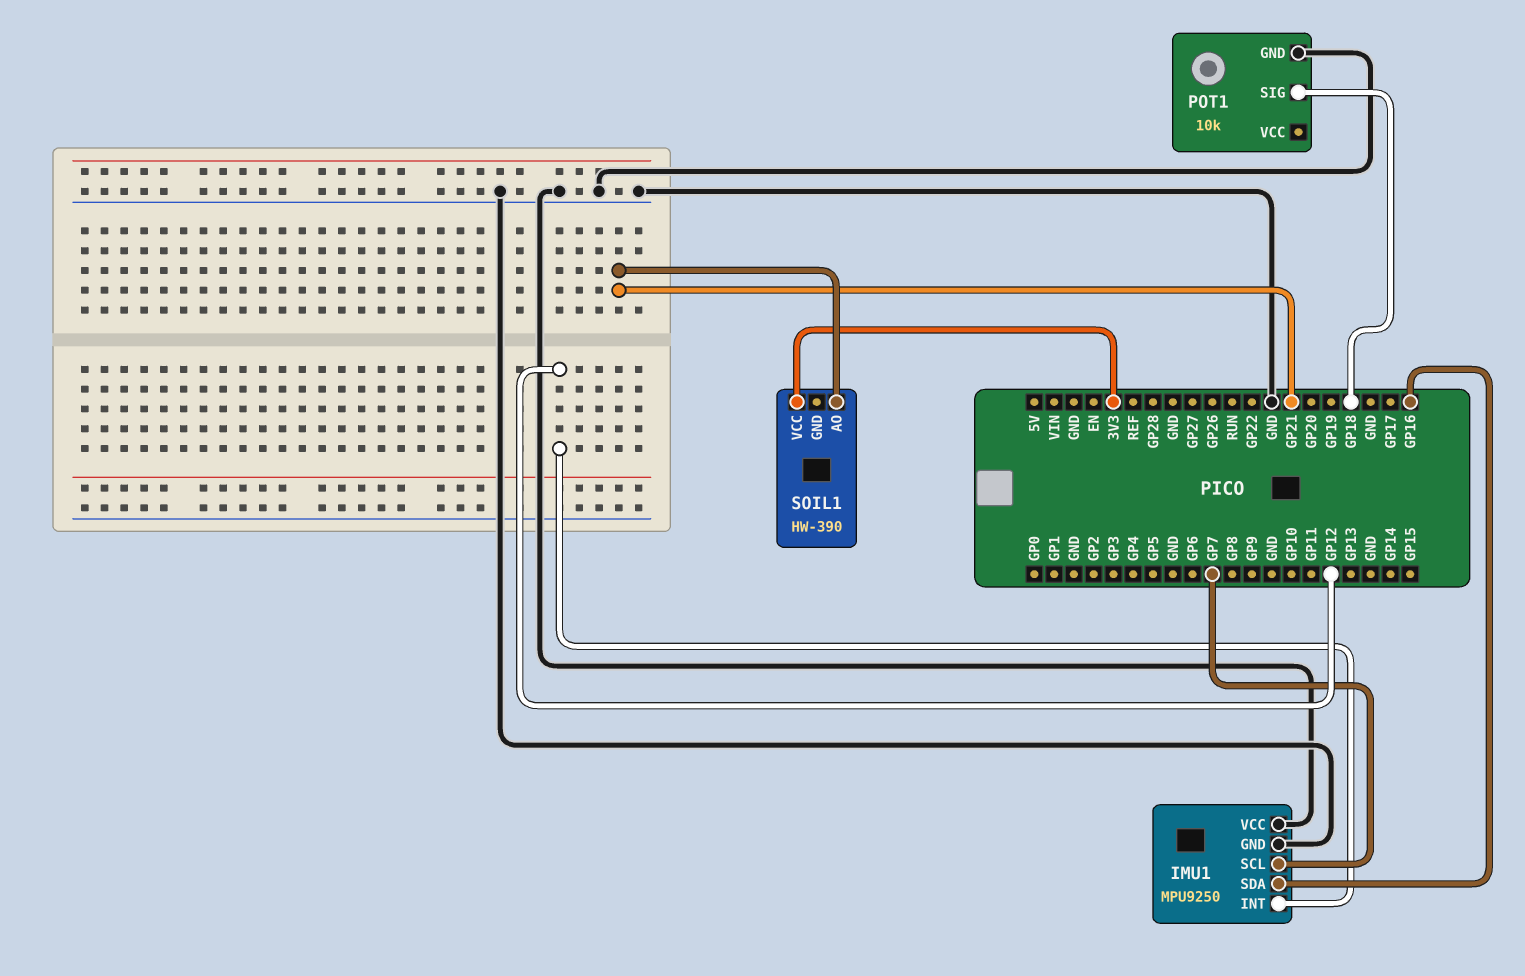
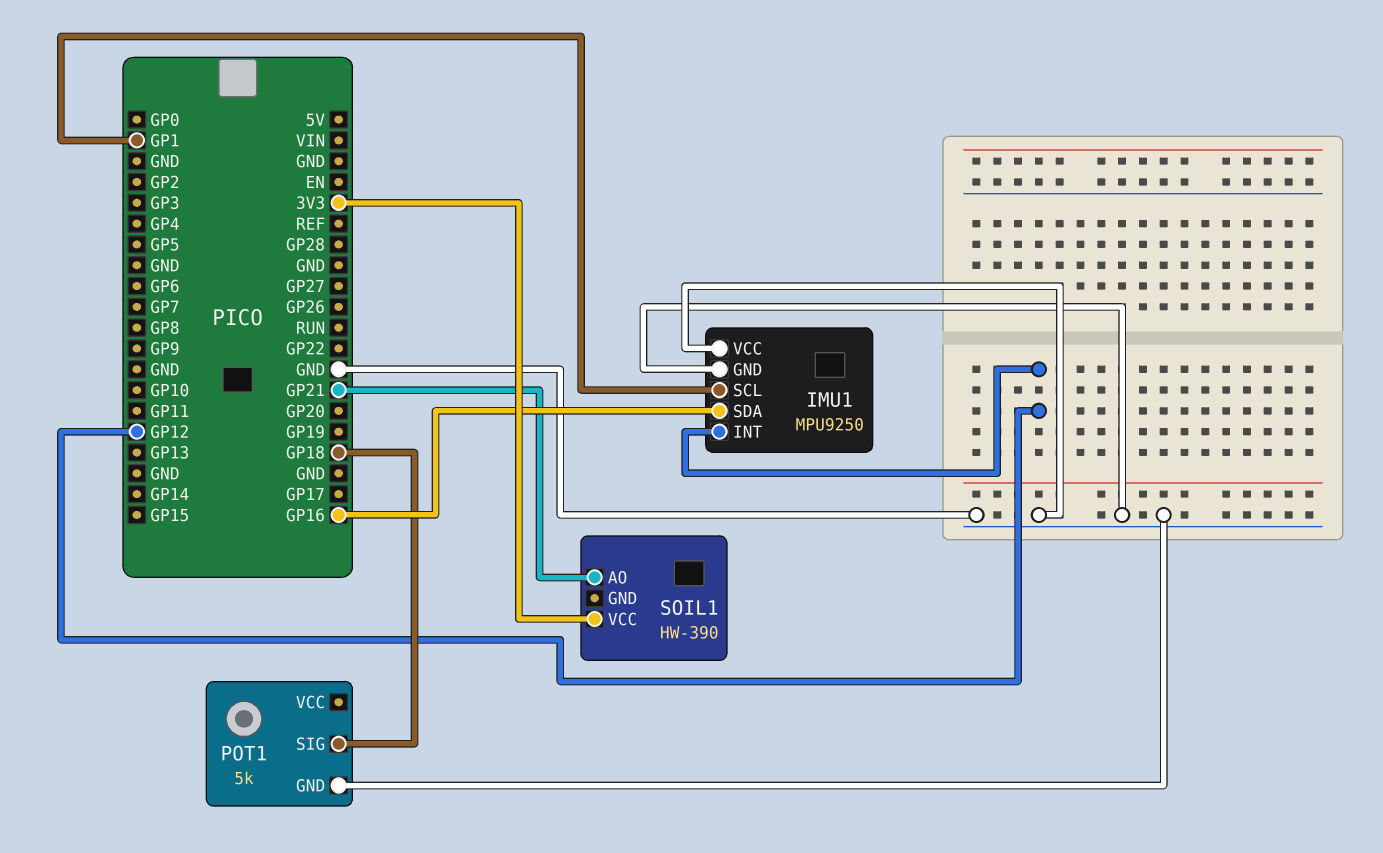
IMU1 pin SCL: GP7 -> GP1
POT1: 10k -> 5k

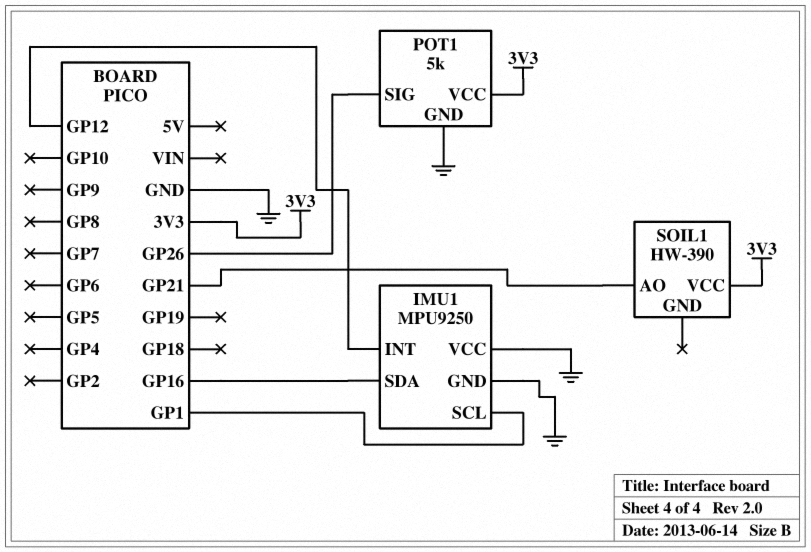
POT1 pin SIG: GP18 -> GP26
POT1 pin VCC: none -> 3V3

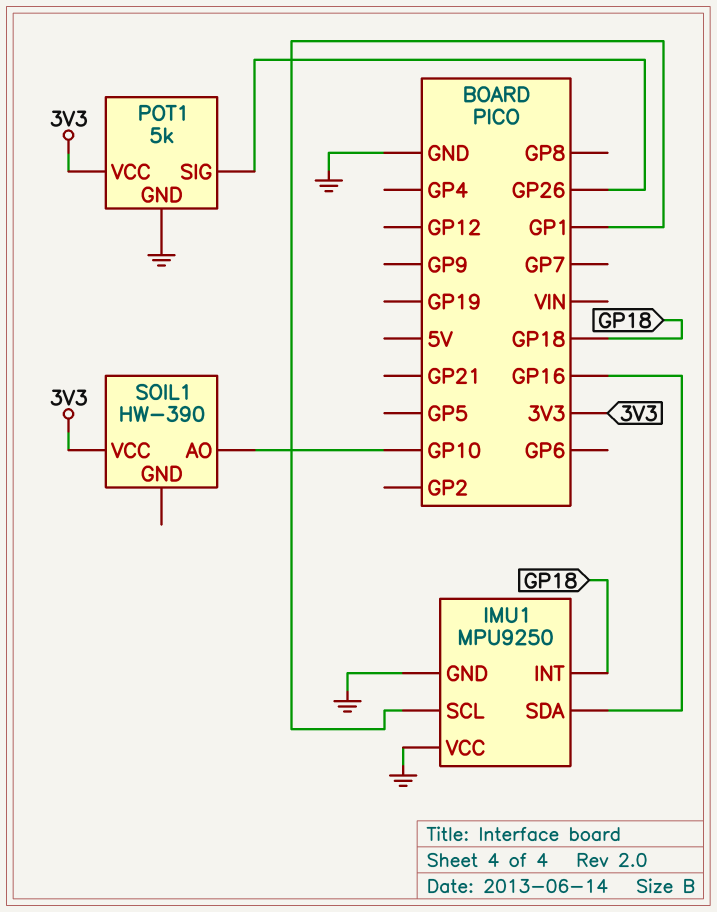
IMU1 pin INT: GP12 -> GP18
SOIL1 pin AO: GP21 -> GP10

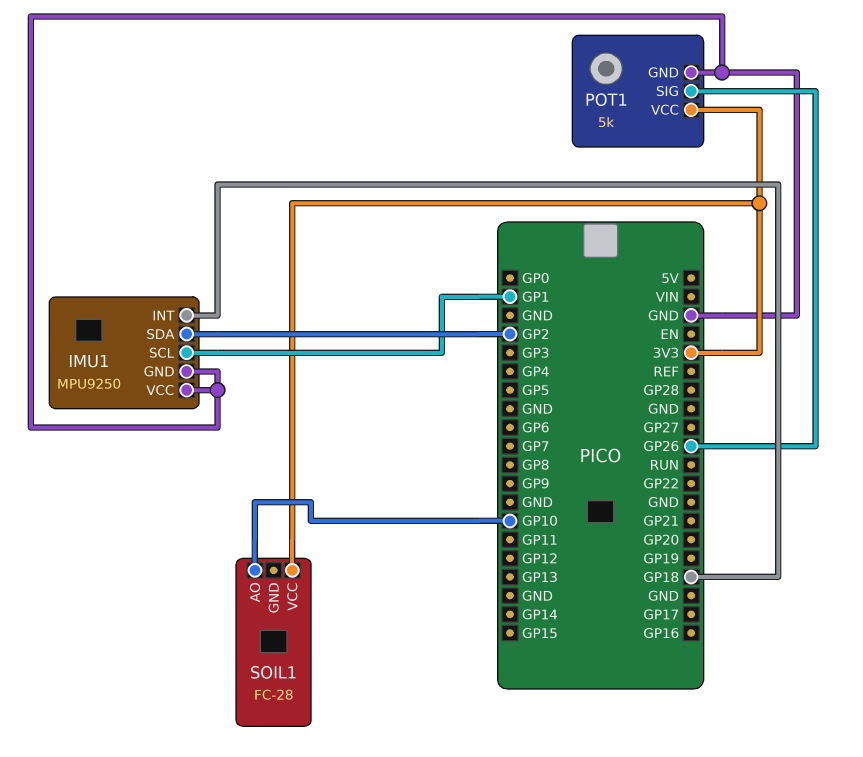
IMU1 pin SDA: GP16 -> GP2
SOIL1: HW-390 -> FC-28

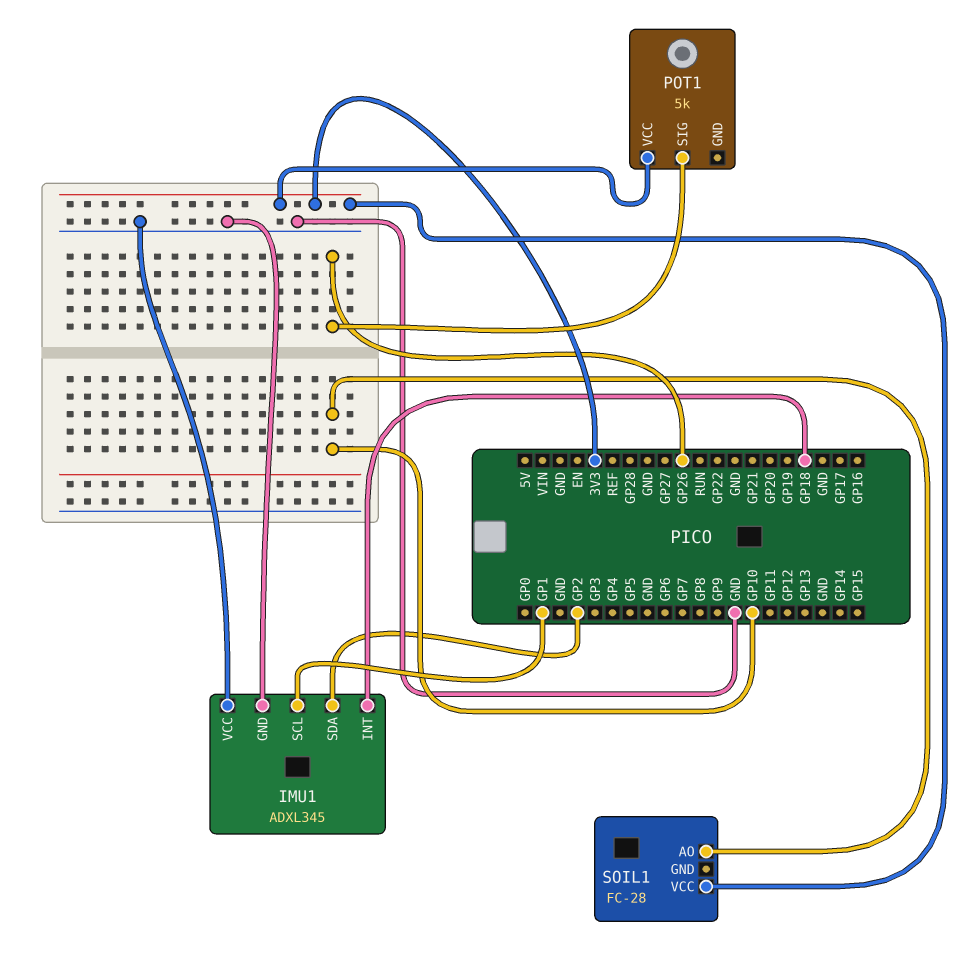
IMU1: MPU9250 -> ADXL345
POT1 pin GND: GND -> none

